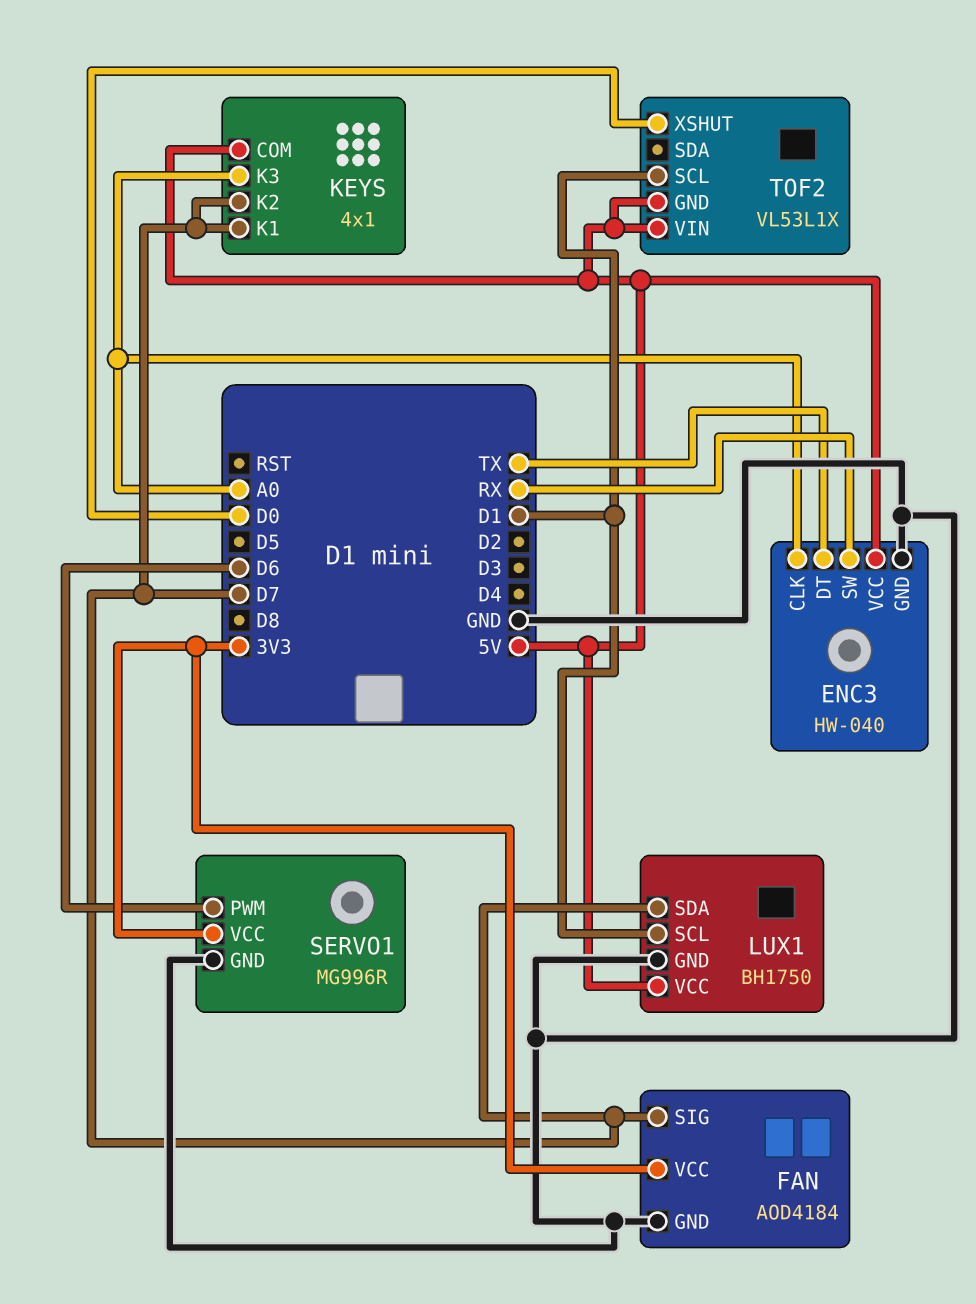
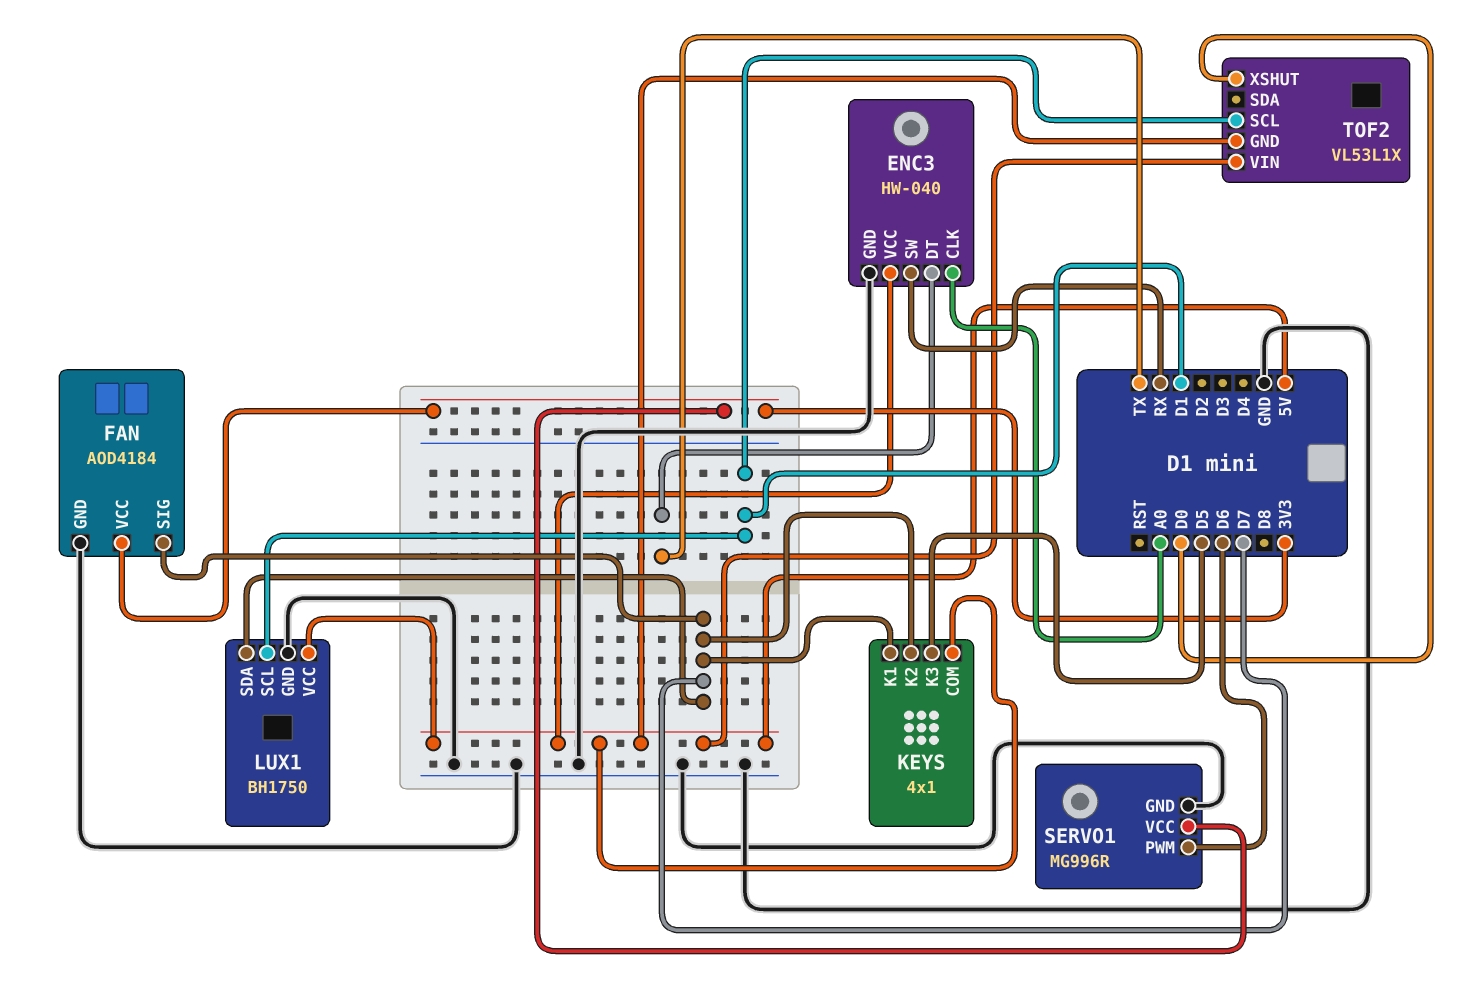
KEYS pin K3: A0 -> D5

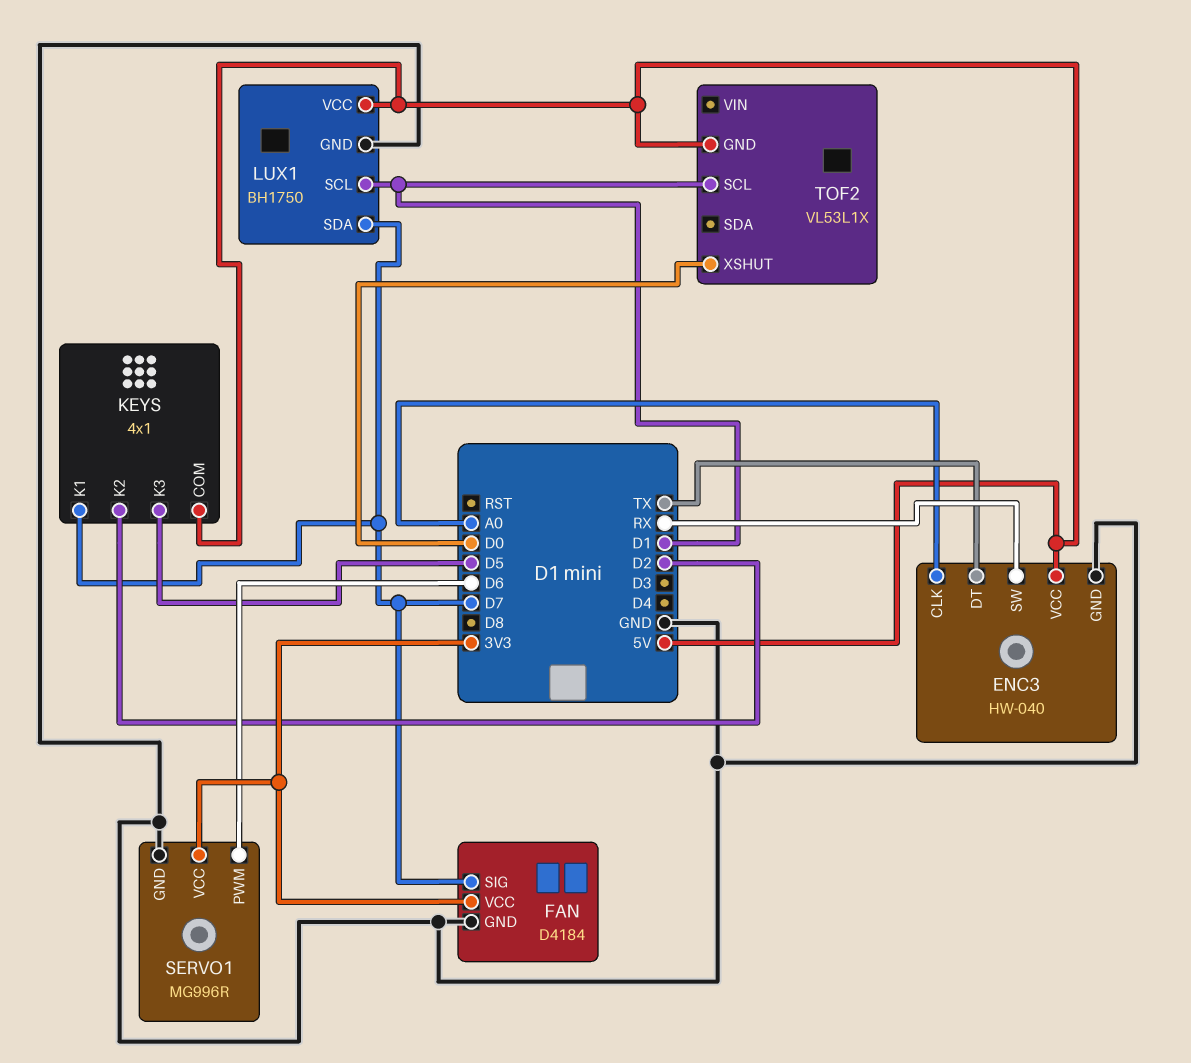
FAN: AOD4184 -> D4184
KEYS pin K2: D7 -> D2
TOF2 pin VIN: 5V -> none

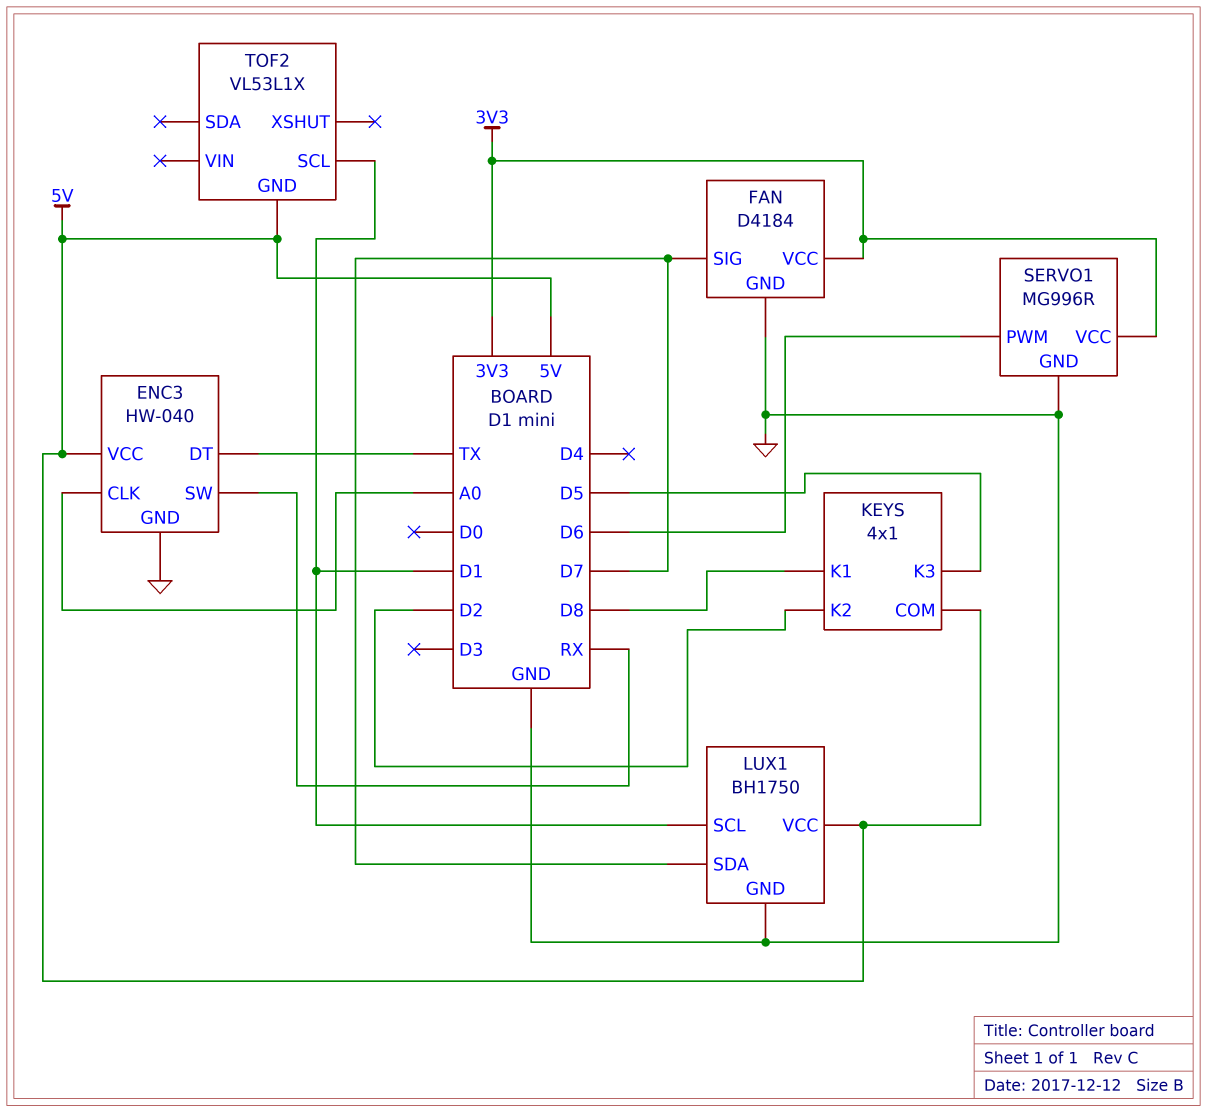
KEYS pin K1: D7 -> D8
TOF2 pin XSHUT: D0 -> none

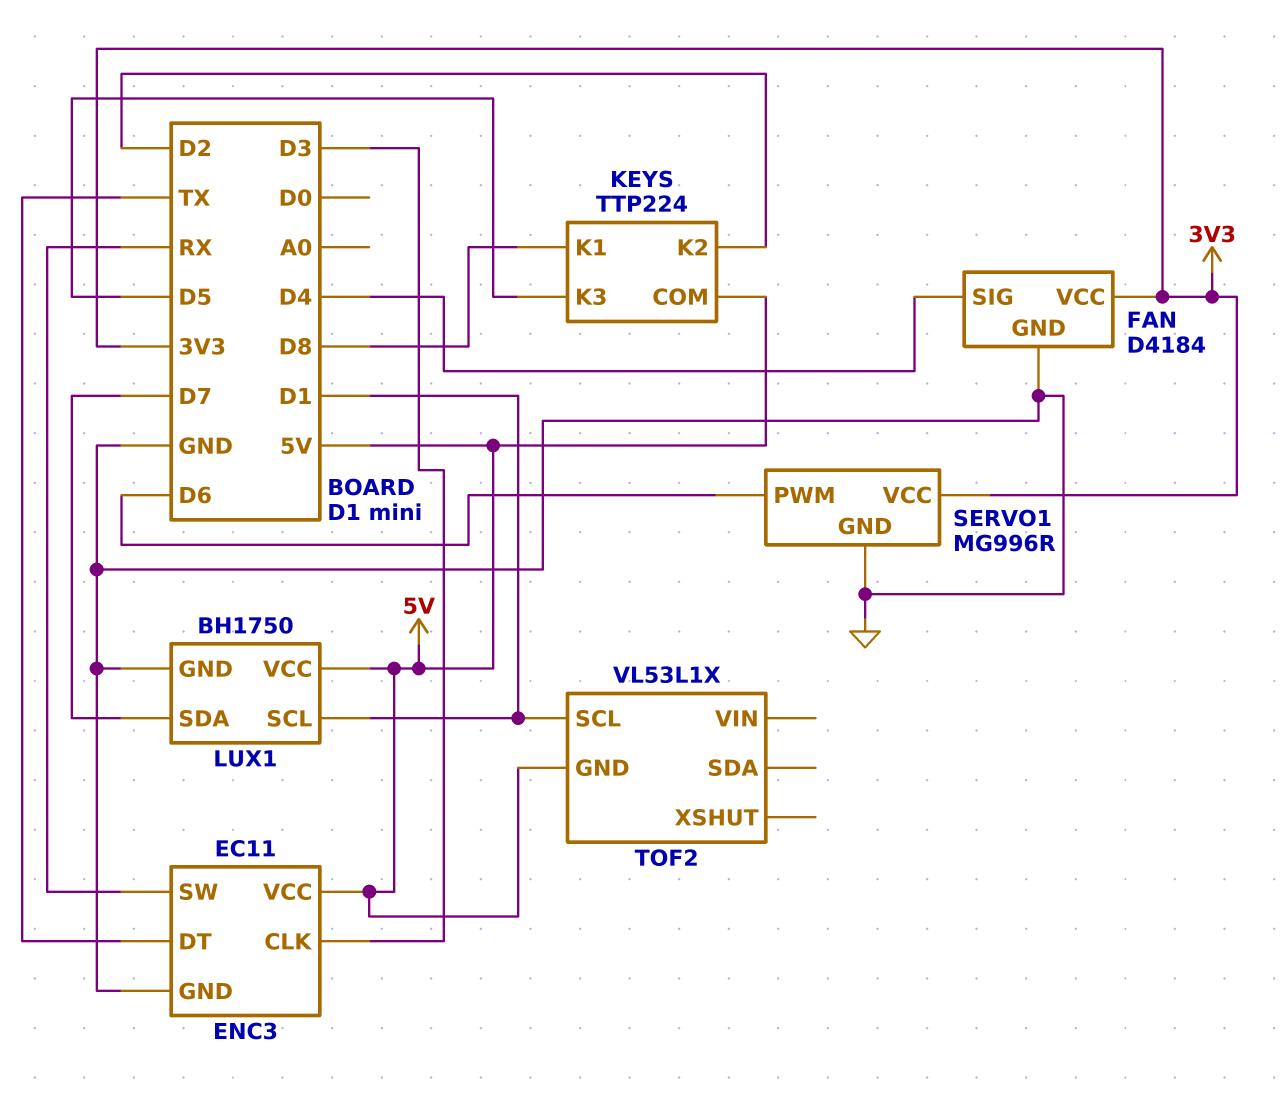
ENC3: HW-040 -> EC11
ENC3 pin CLK: A0 -> D3
FAN pin SIG: D7 -> D4
KEYS: 4x1 -> TTP224

